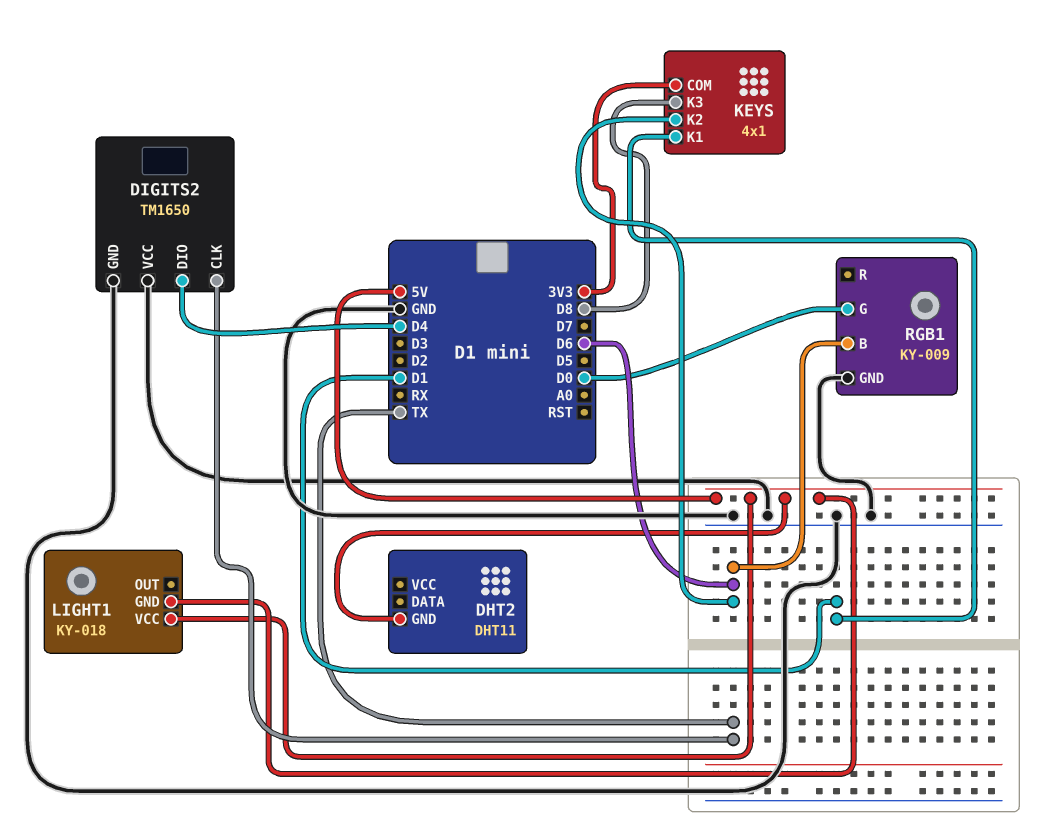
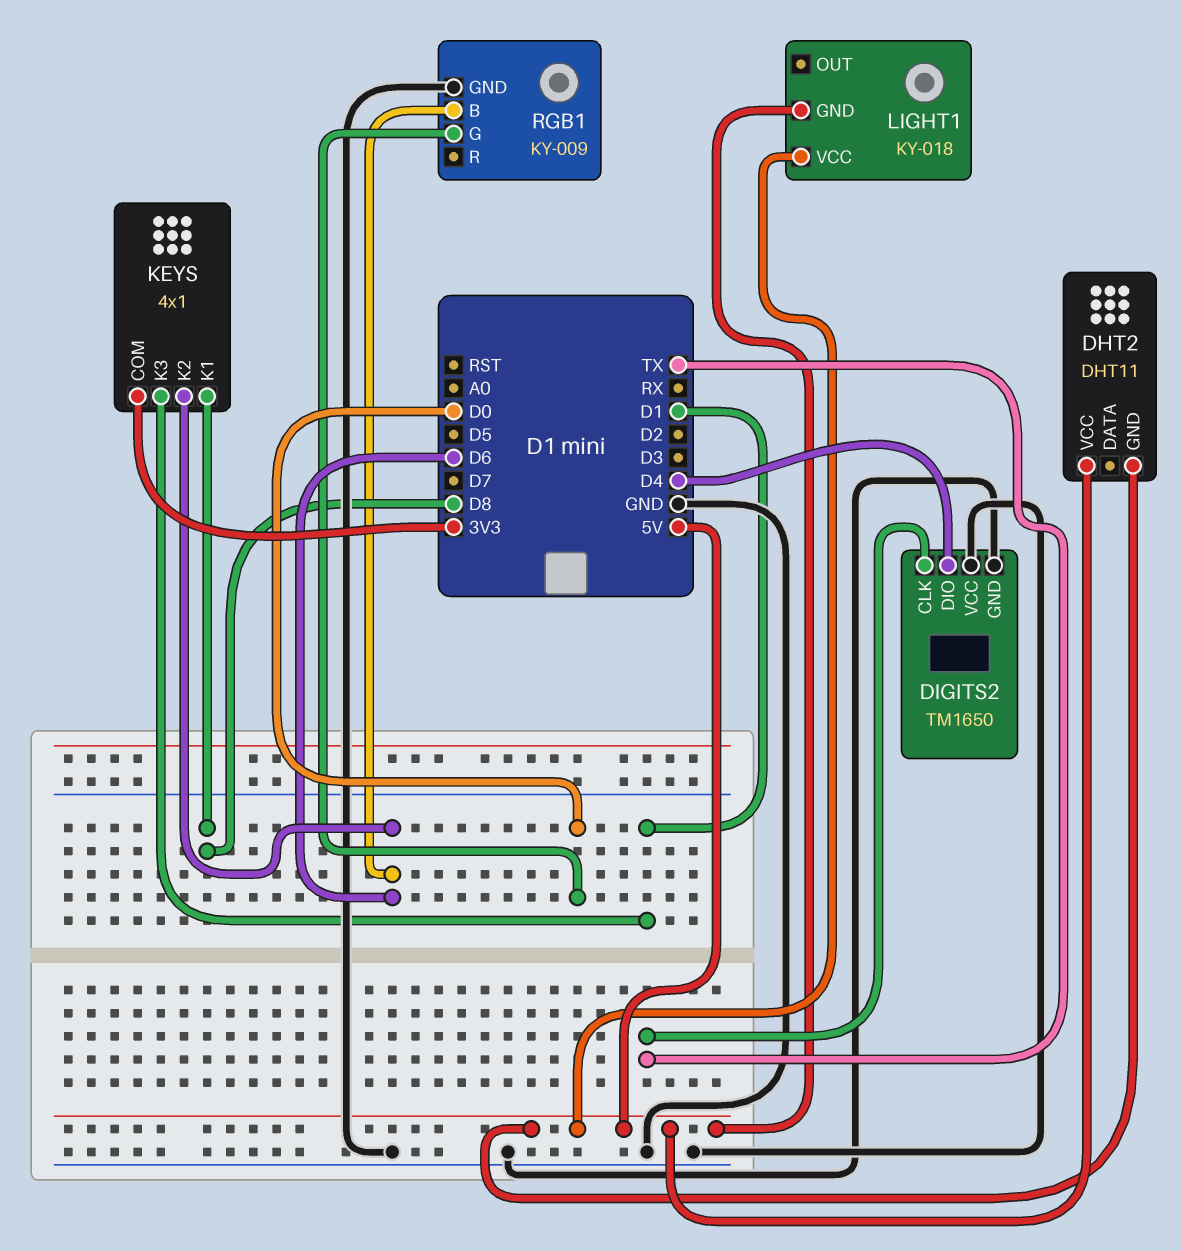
DHT2 pin VCC: none -> 5V
KEYS pin K1: D1 -> D8
KEYS pin K3: D8 -> D1

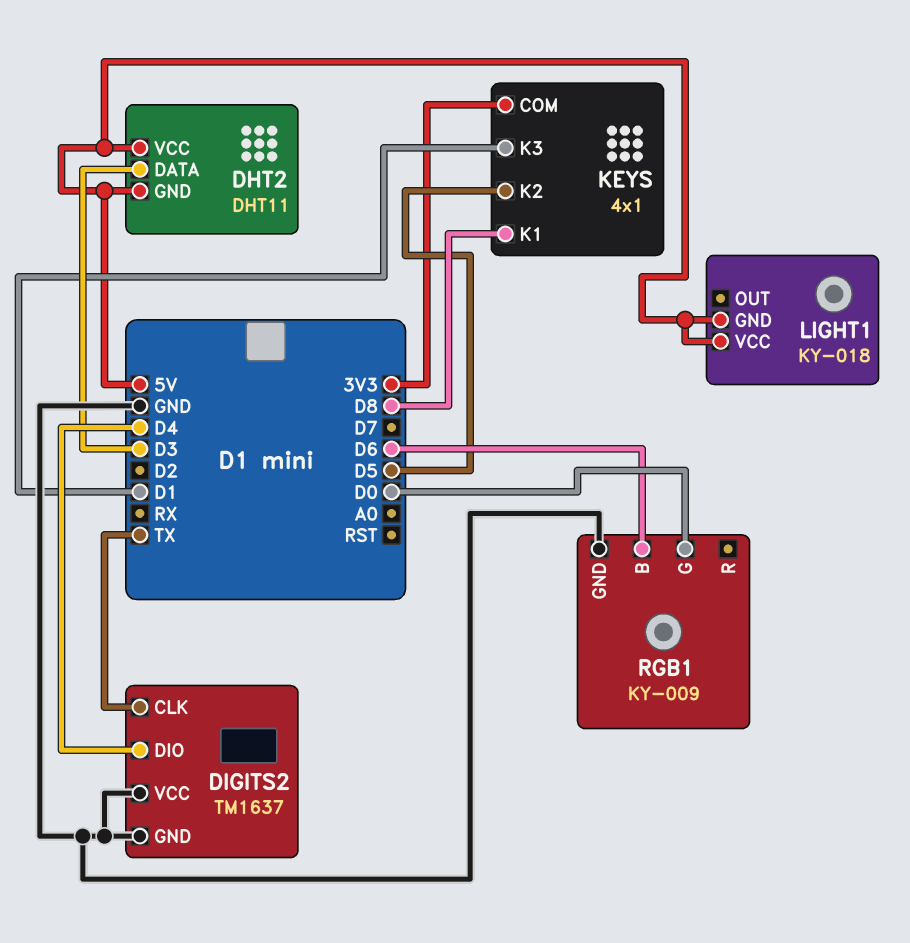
DHT2 pin DATA: none -> D3
DIGITS2: TM1650 -> TM1637
KEYS pin K2: D6 -> D5

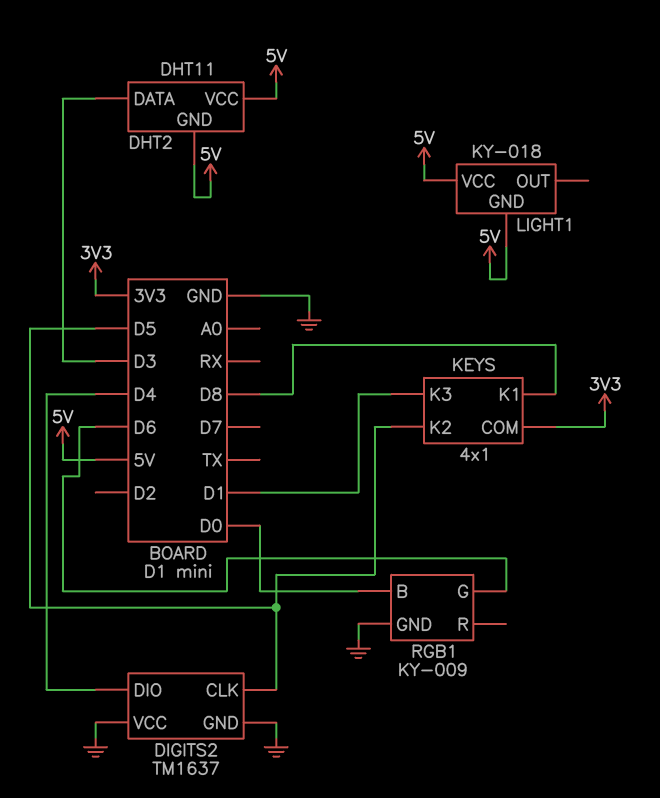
DIGITS2 pin CLK: TX -> D5
RGB1 pin B: D6 -> D0
RGB1 pin G: D0 -> D6

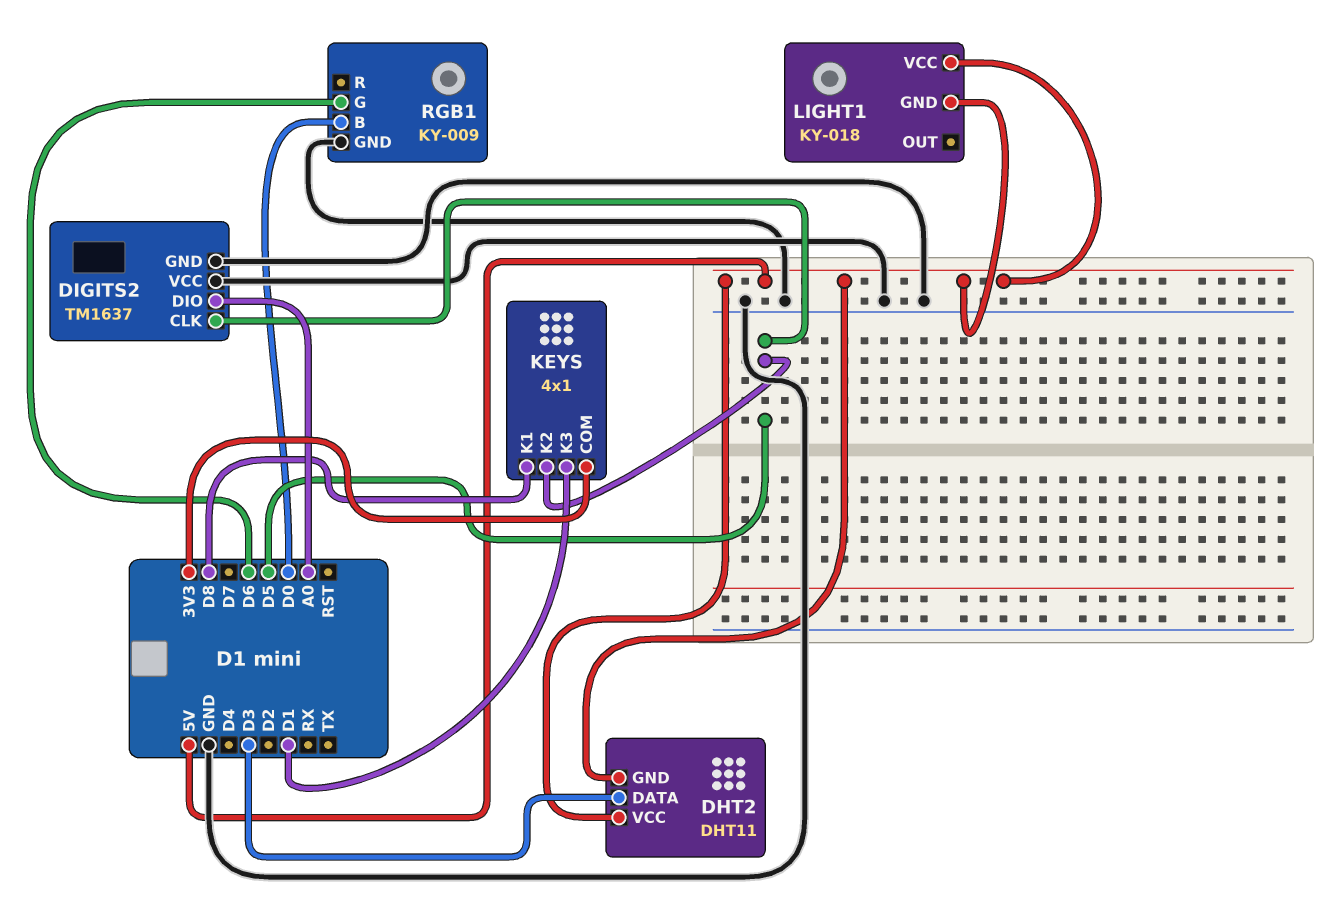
DIGITS2 pin DIO: D4 -> A0

